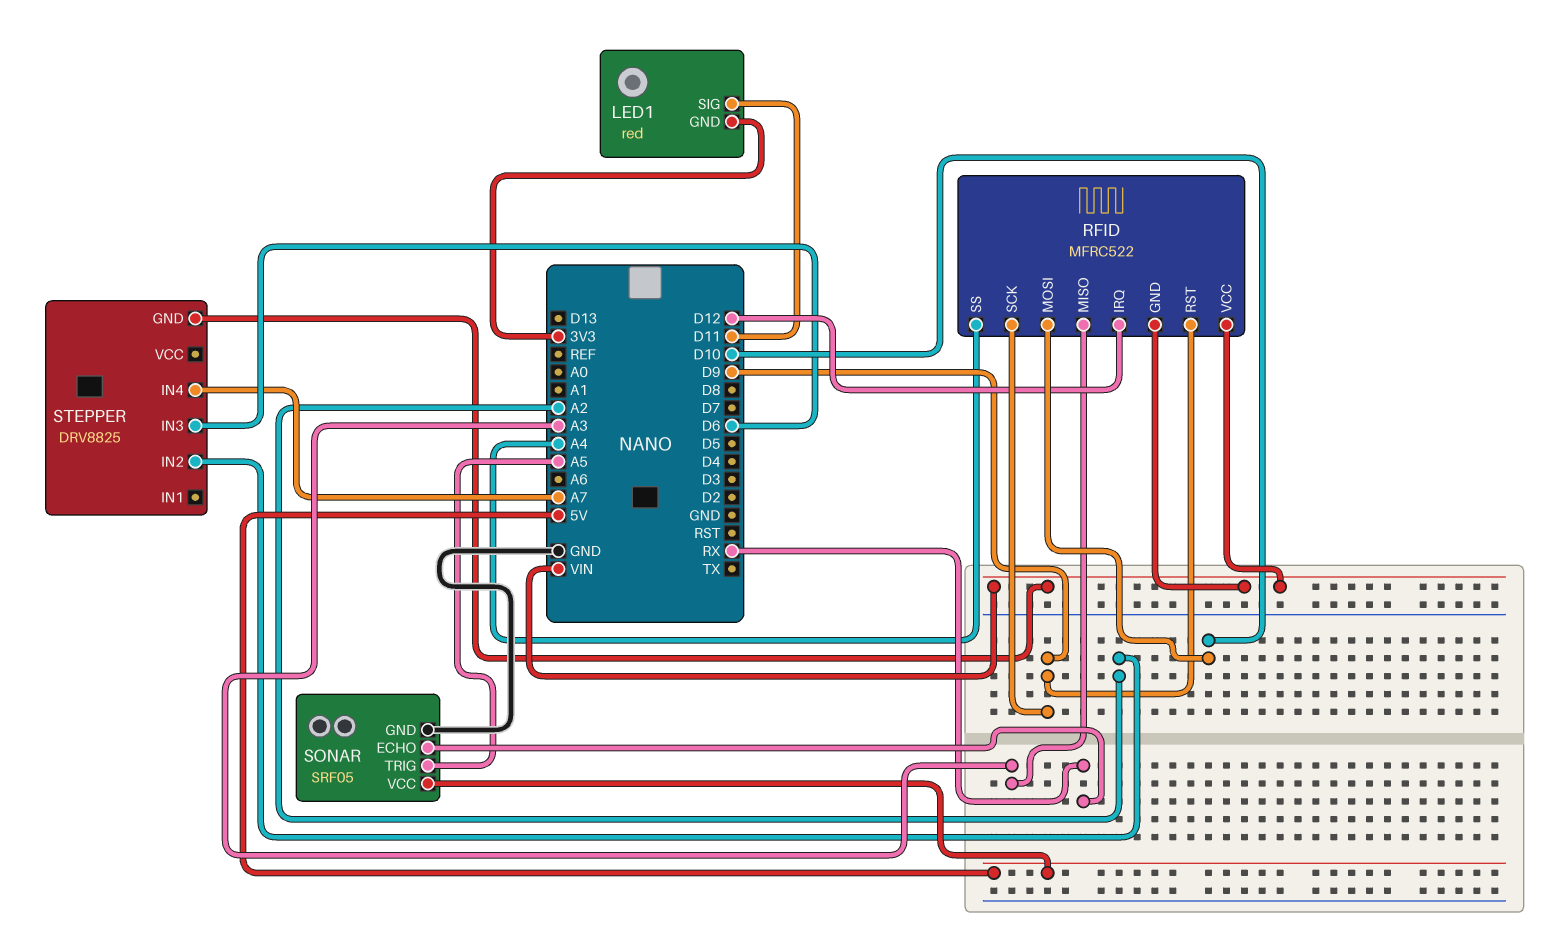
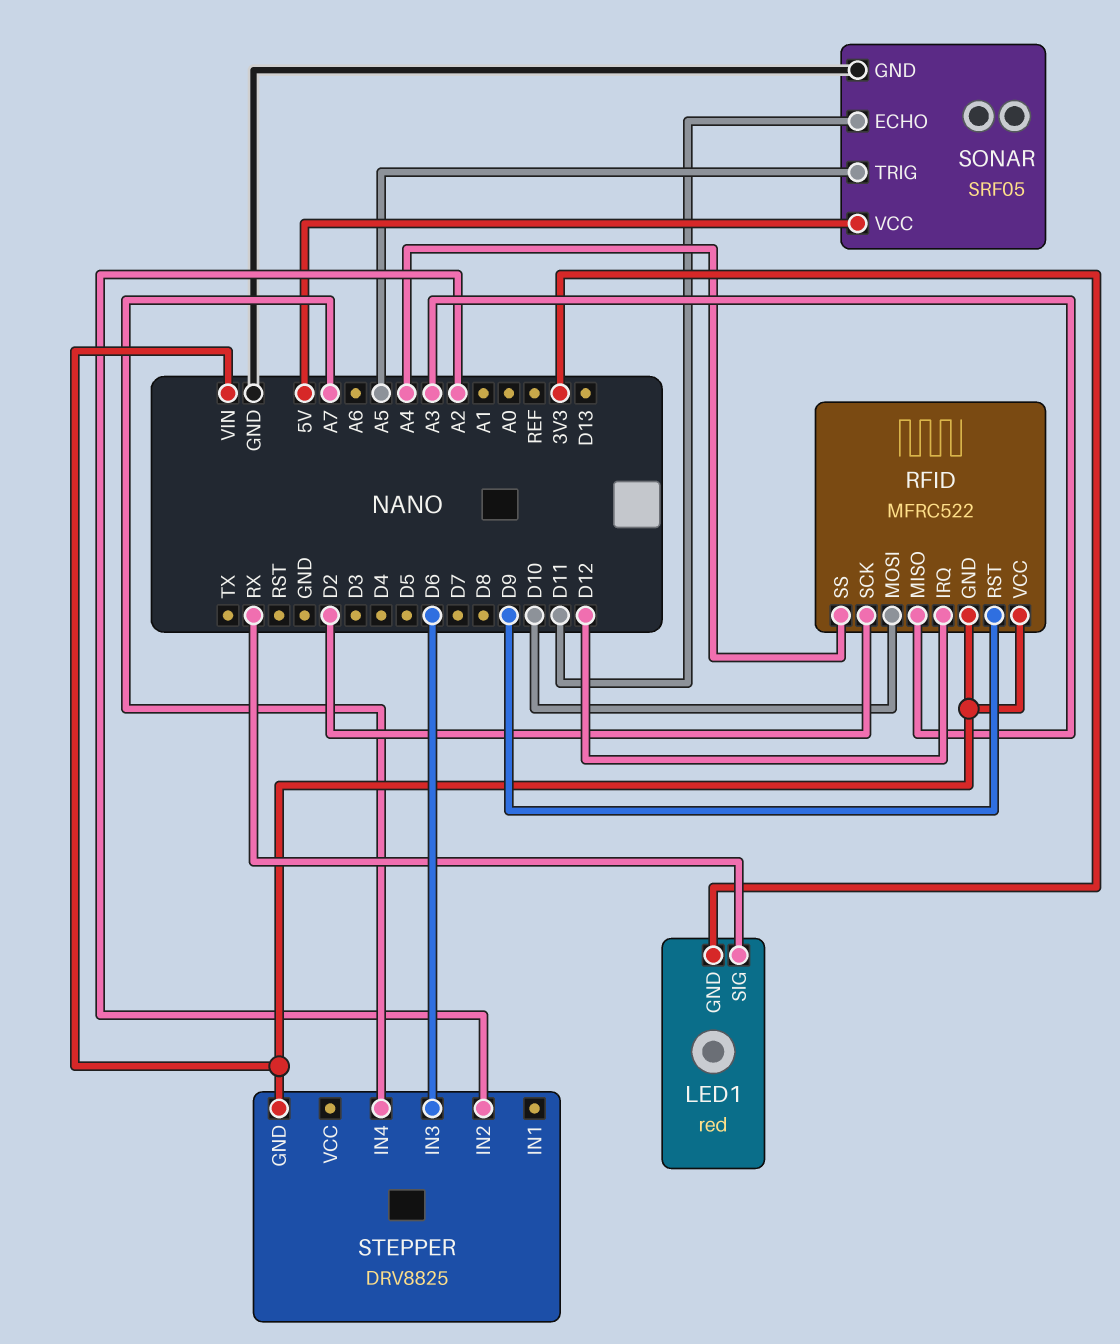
LED1 pin SIG: D11 -> RX
RFID pin SCK: D9 -> D2
SONAR pin ECHO: RX -> D11

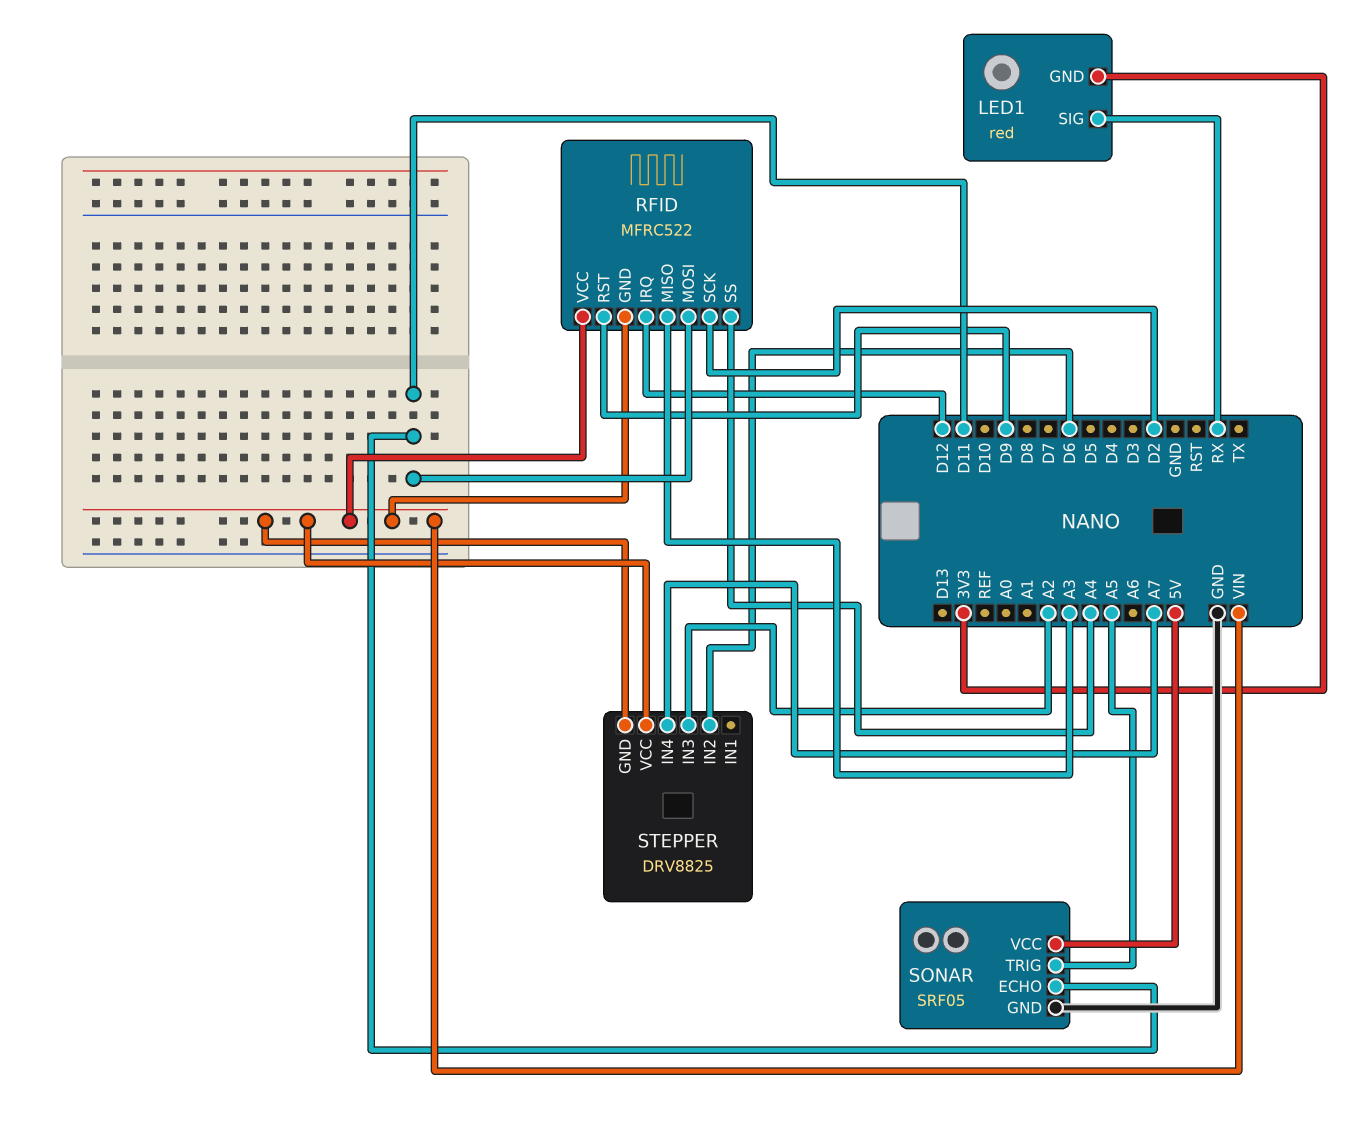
RFID pin MOSI: D10 -> D11
STEPPER pin IN2: A2 -> D6
STEPPER pin IN3: D6 -> A2
STEPPER pin VCC: none -> VIN

